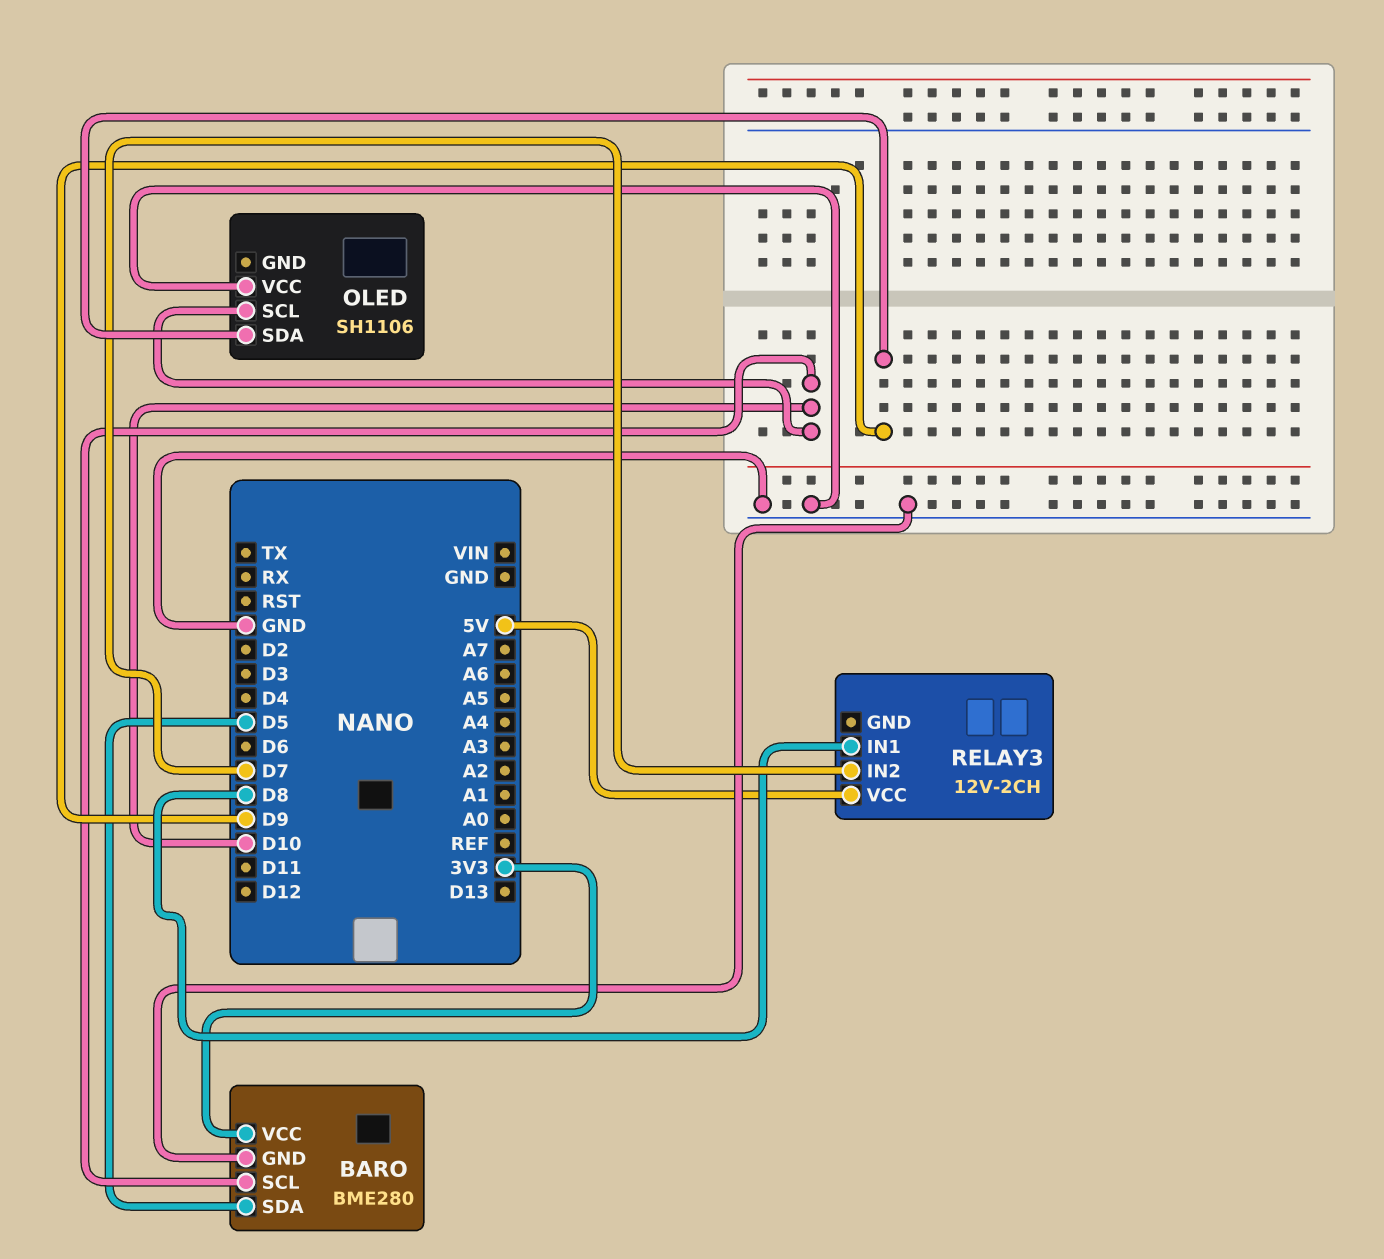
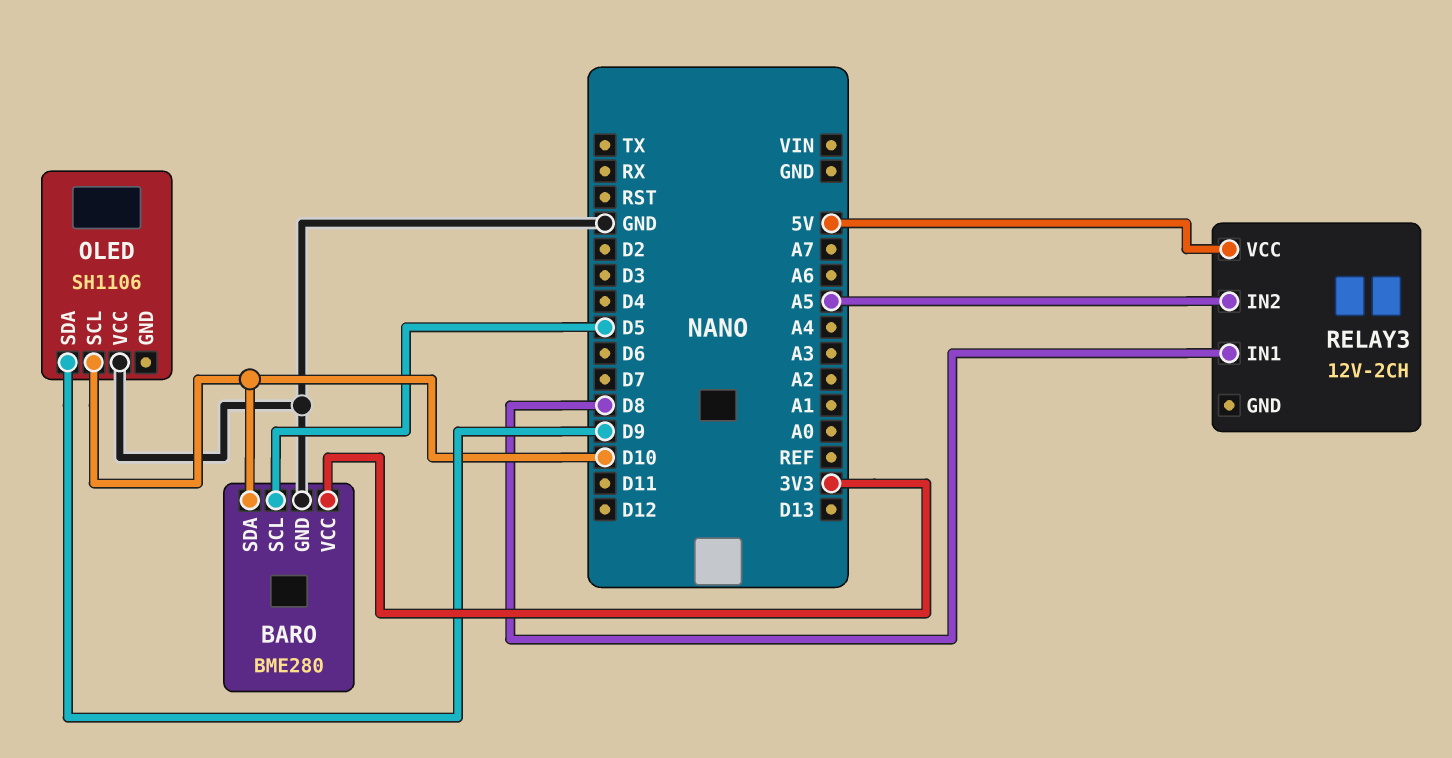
BARO pin SCL: D10 -> D5
BARO pin SDA: D5 -> D10
RELAY3 pin IN2: D7 -> A5

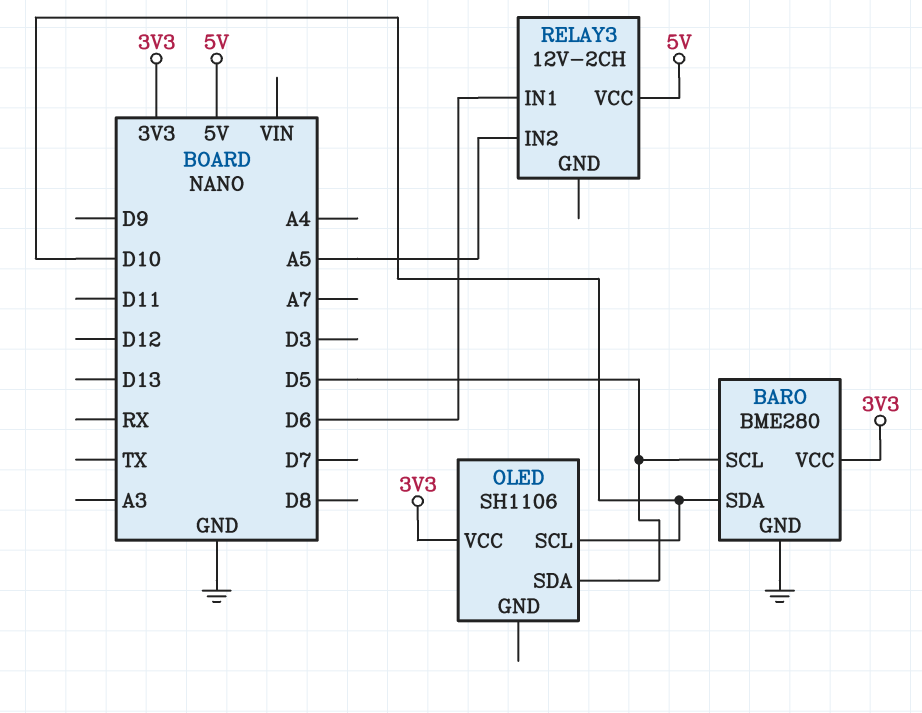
OLED pin SDA: D9 -> D5
OLED pin VCC: GND -> 3V3
RELAY3 pin IN1: D8 -> D6

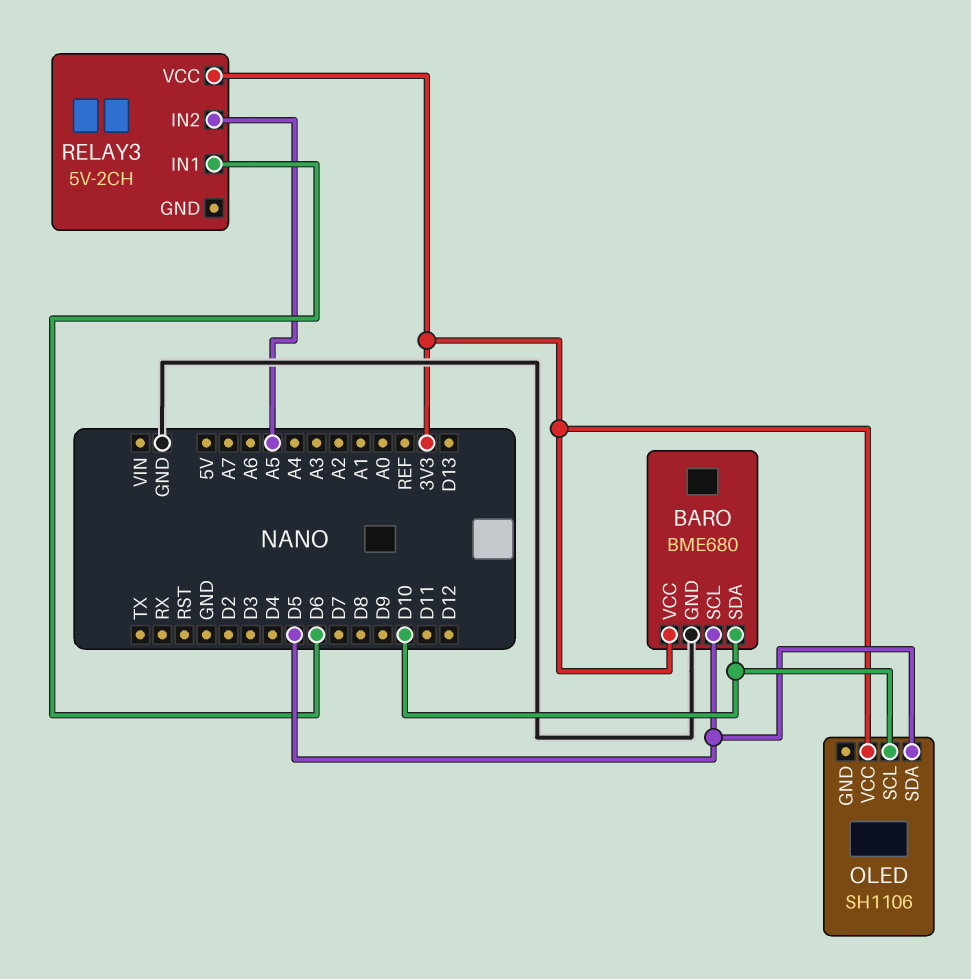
BARO: BME280 -> BME680
RELAY3: 12V-2CH -> 5V-2CH
RELAY3 pin VCC: 5V -> 3V3

